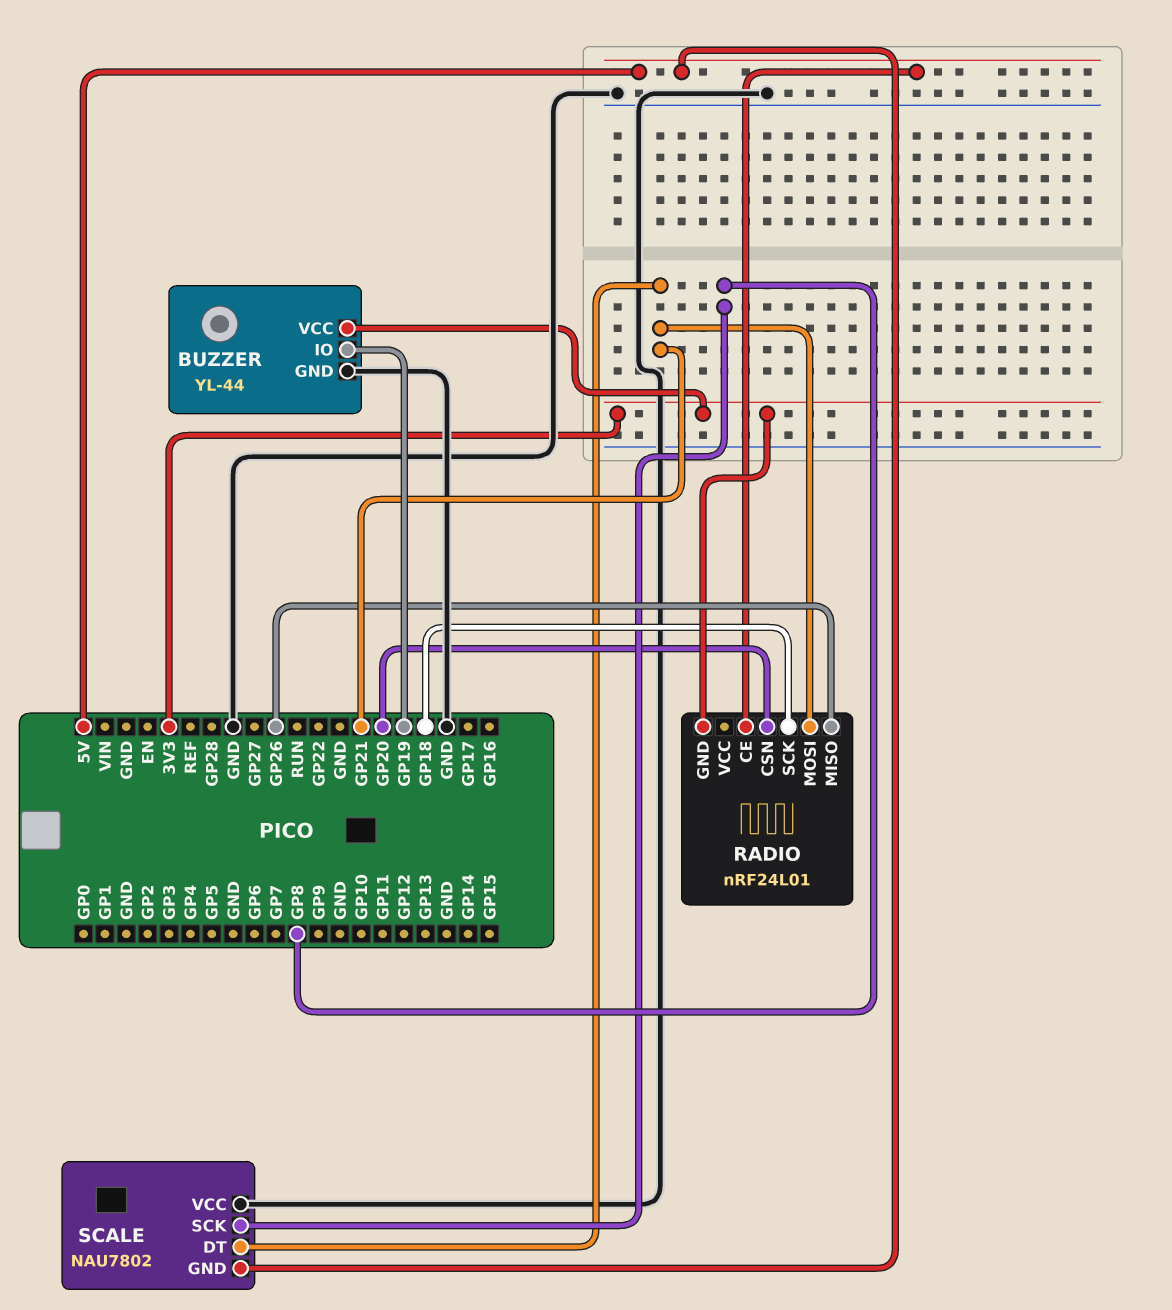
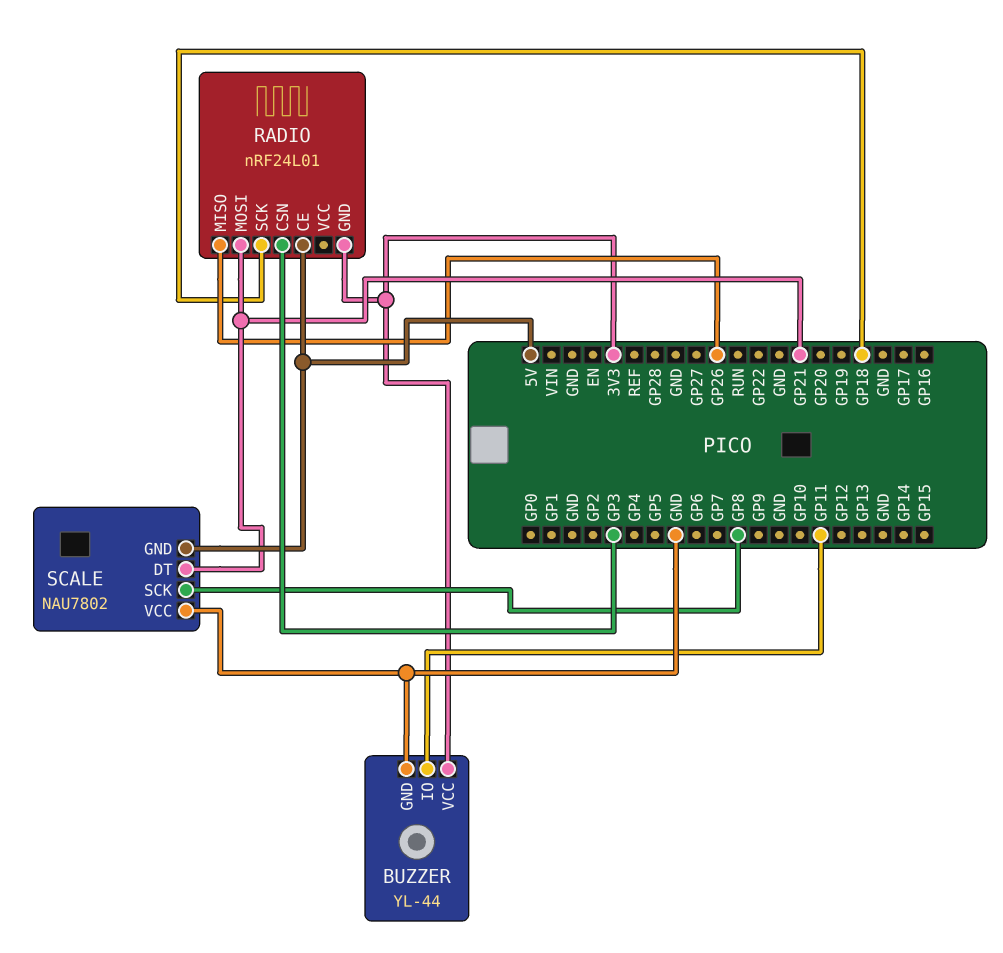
BUZZER pin IO: GP19 -> GP11
RADIO pin CSN: GP20 -> GP3

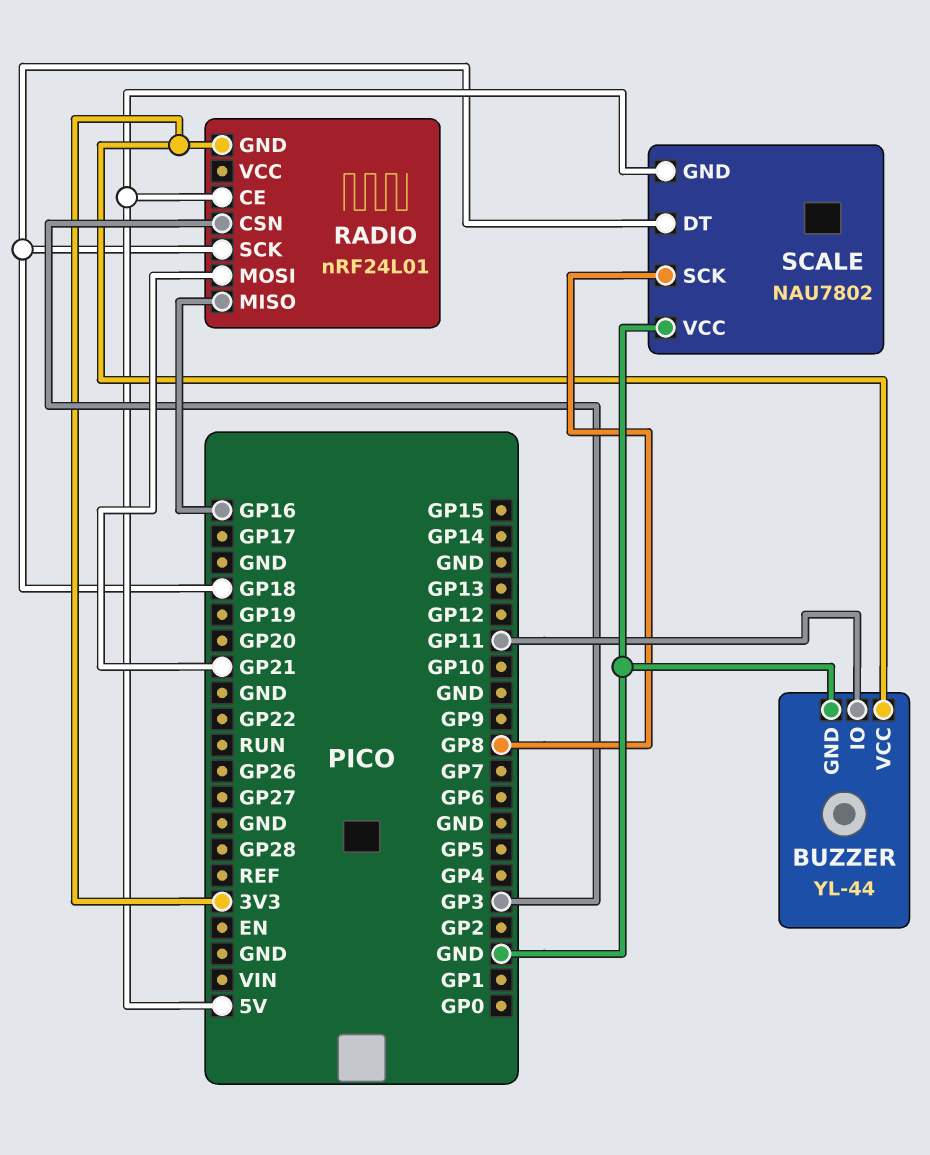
RADIO pin MISO: GP26 -> GP16
SCALE pin DT: GP21 -> GP18

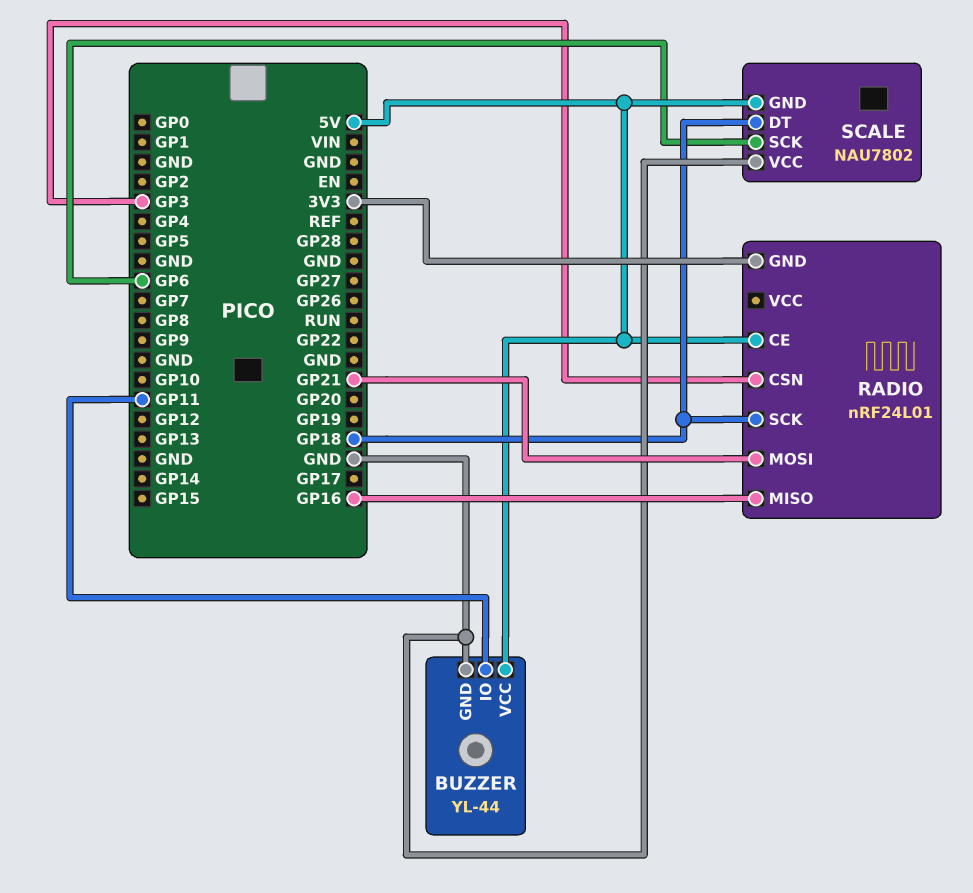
BUZZER pin VCC: 3V3 -> 5V
SCALE pin SCK: GP8 -> GP6

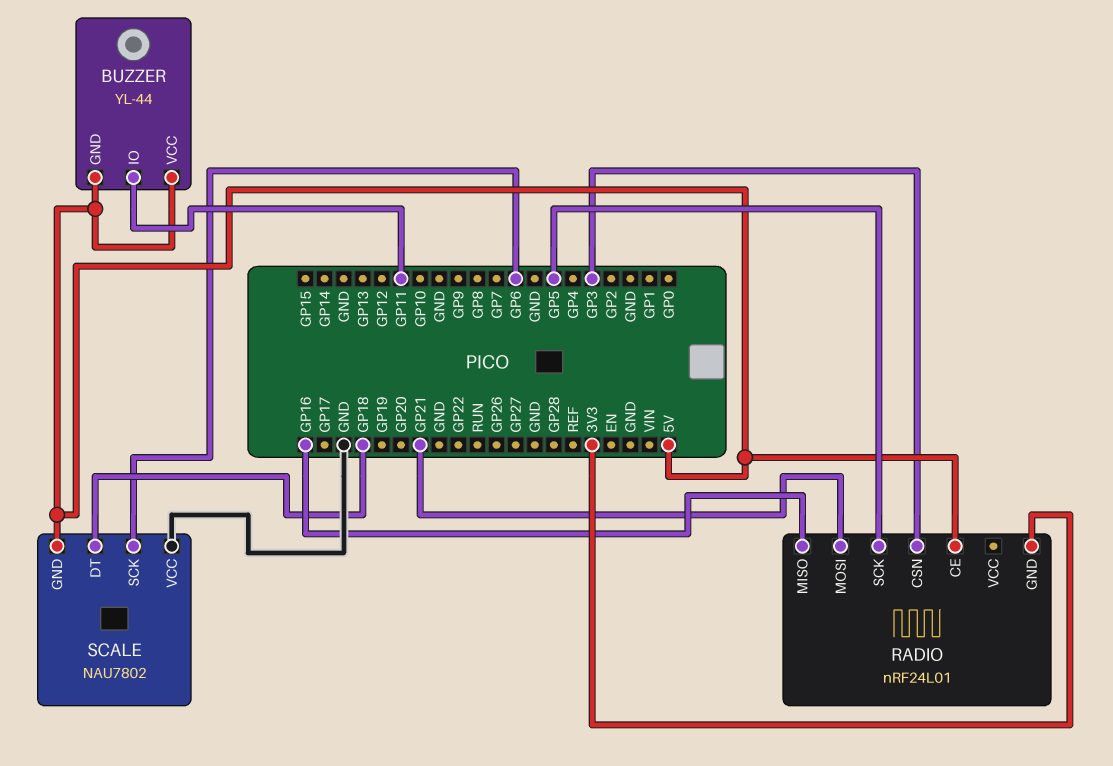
BUZZER pin GND: GND -> 5V
RADIO pin SCK: GP18 -> GP5

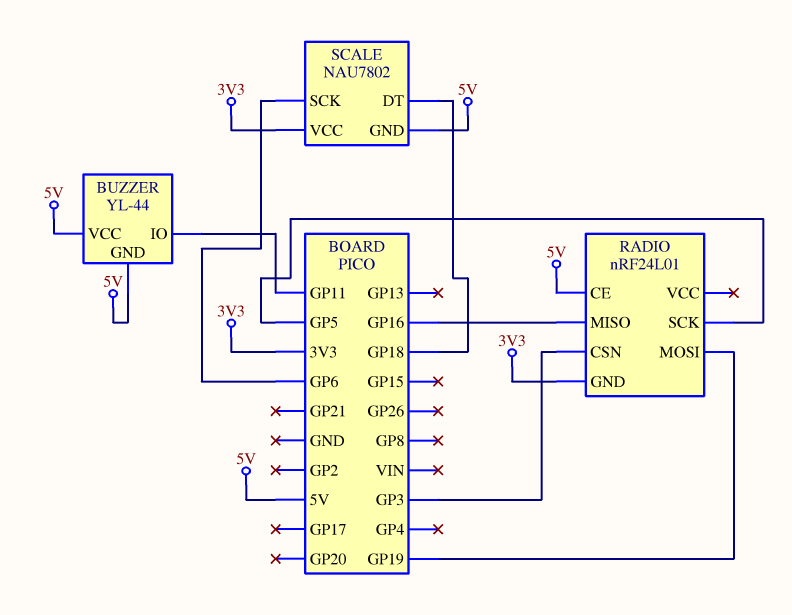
RADIO pin MOSI: GP21 -> GP19
SCALE pin VCC: GND -> 3V3

